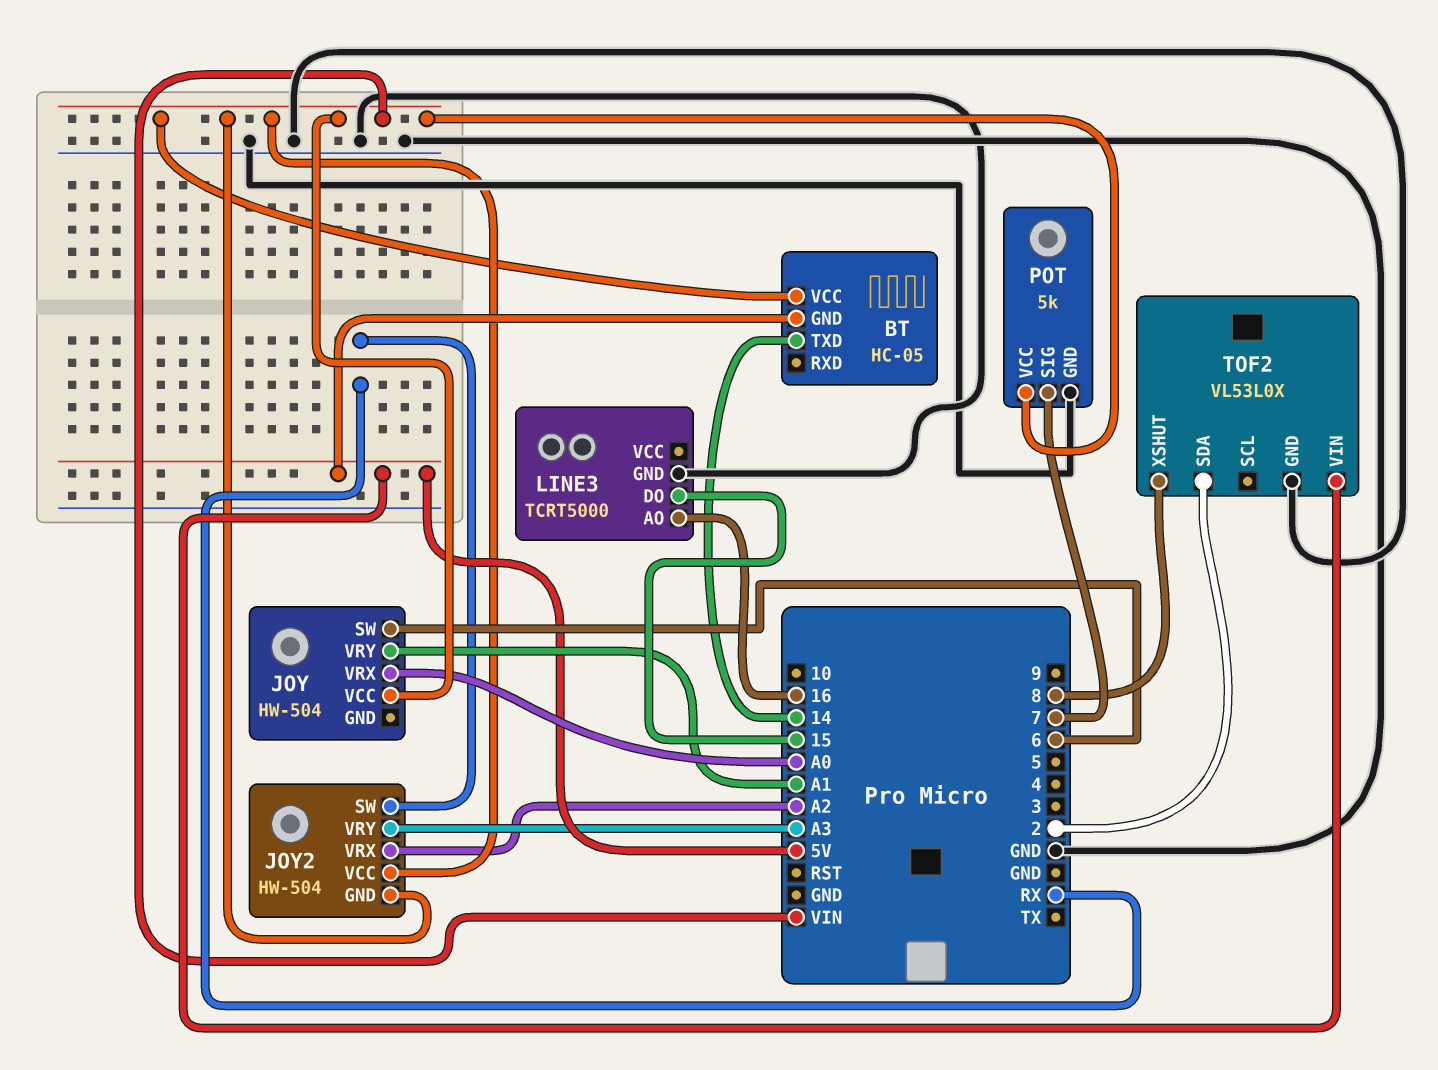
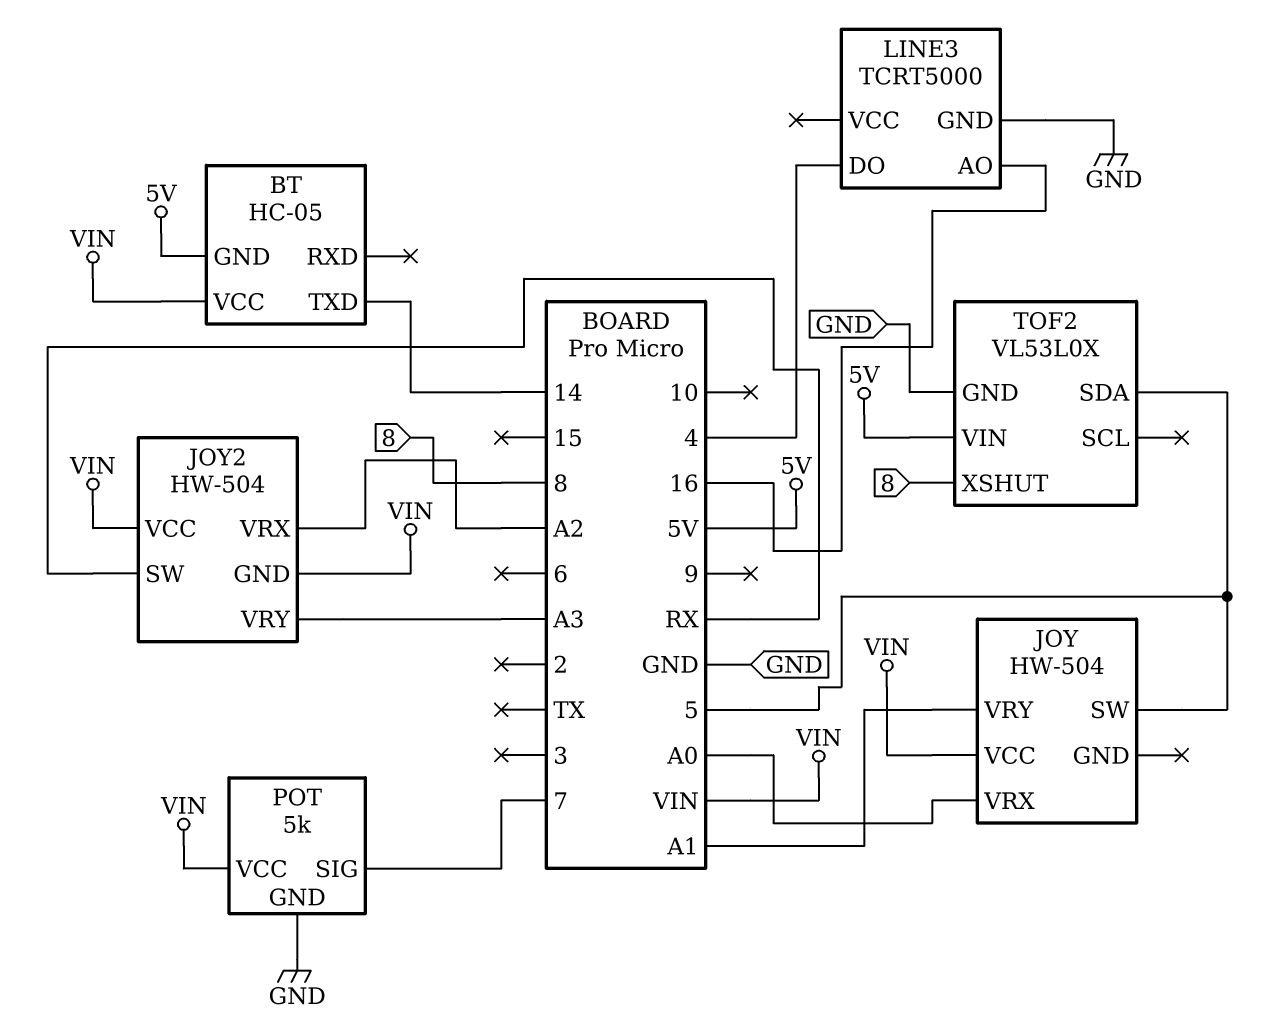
JOY pin SW: 6 -> 5
LINE3 pin DO: 15 -> 4
TOF2 pin SDA: 2 -> 5

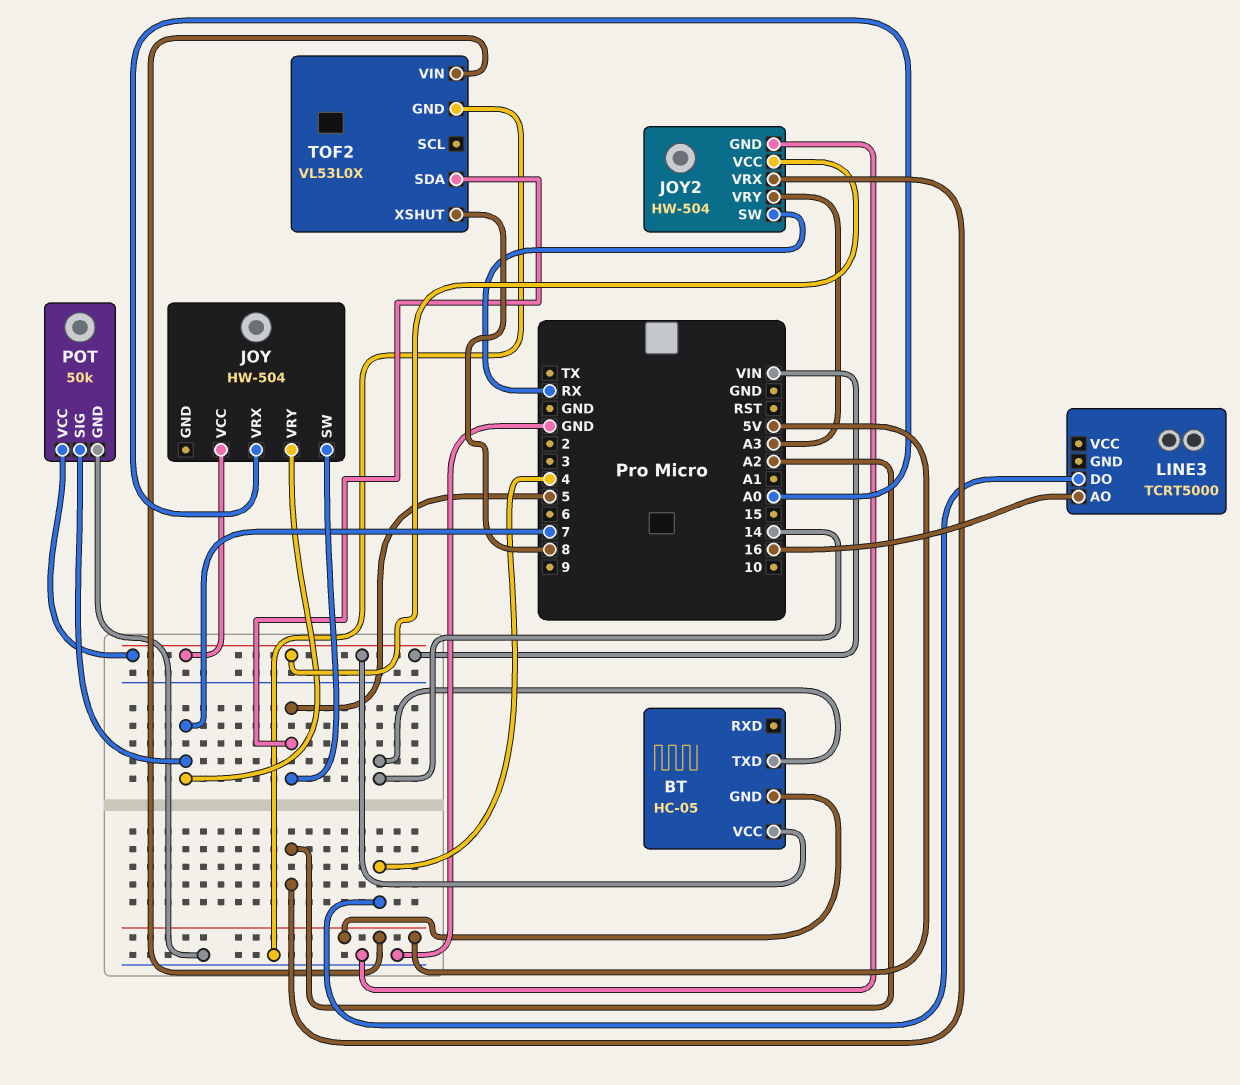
JOY pin VRY: A1 -> 7
JOY2 pin GND: VIN -> GND
LINE3 pin GND: GND -> none
POT: 5k -> 50k

